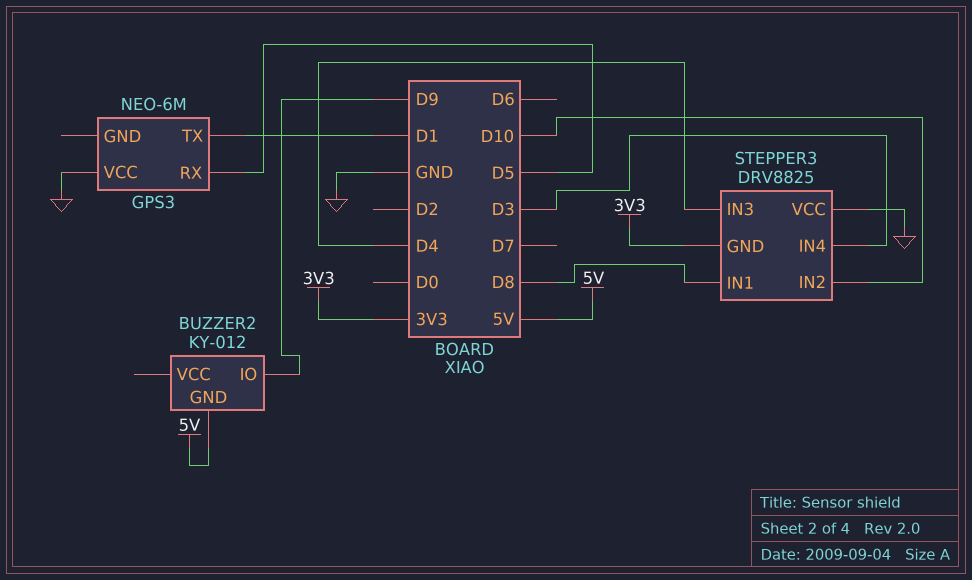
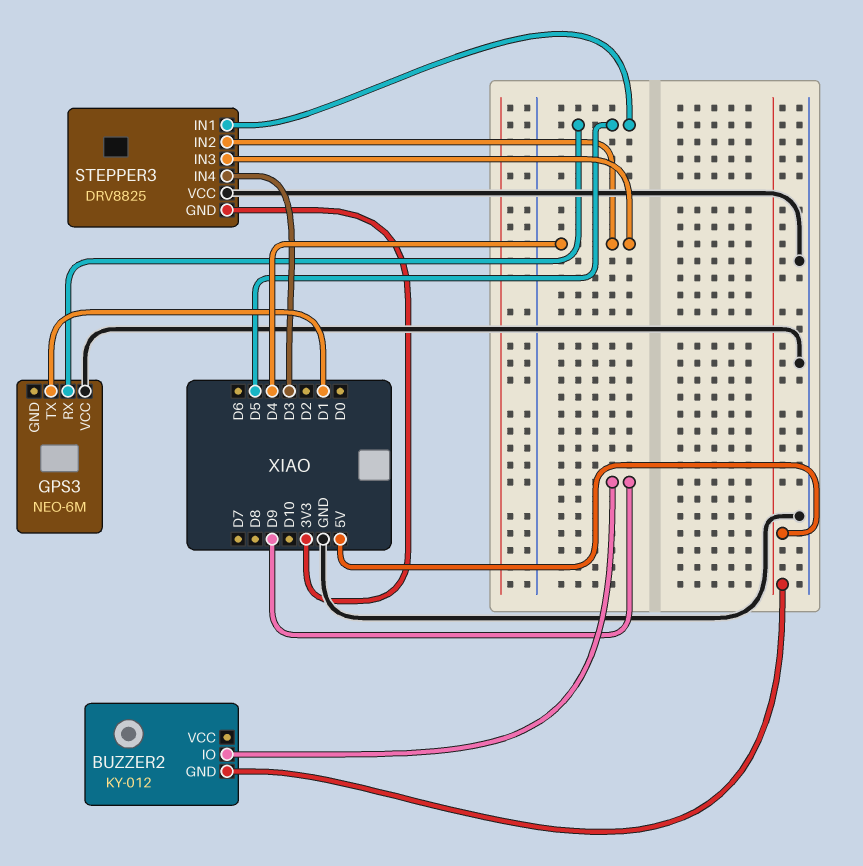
STEPPER3 pin IN1: D8 -> D5
STEPPER3 pin IN2: D10 -> D4

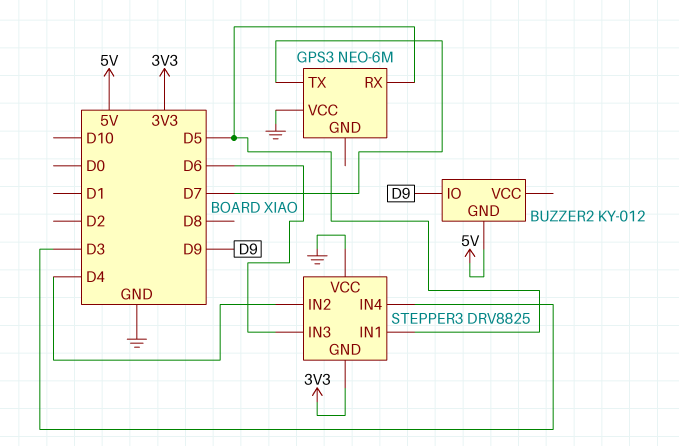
GPS3 pin TX: D1 -> D7
STEPPER3 pin IN3: D4 -> D6

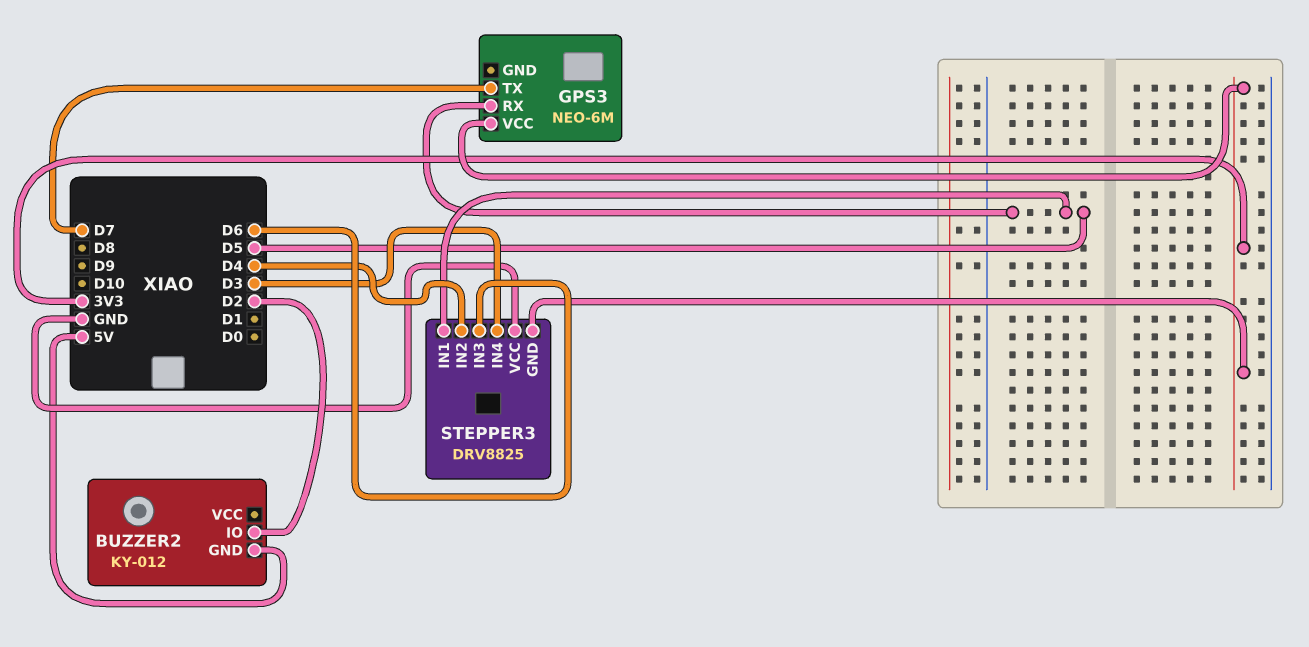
BUZZER2 pin IO: D9 -> D2
GPS3 pin VCC: GND -> 3V3

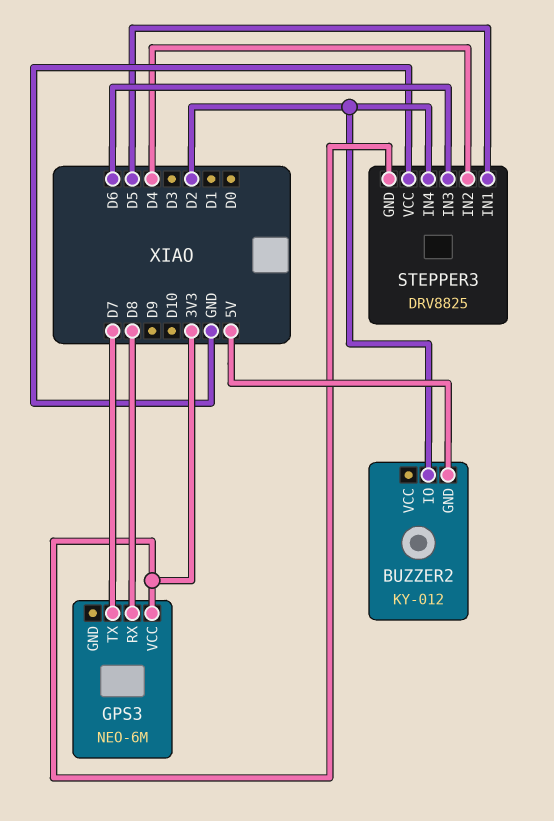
GPS3 pin RX: D5 -> D8
STEPPER3 pin IN4: D3 -> D2

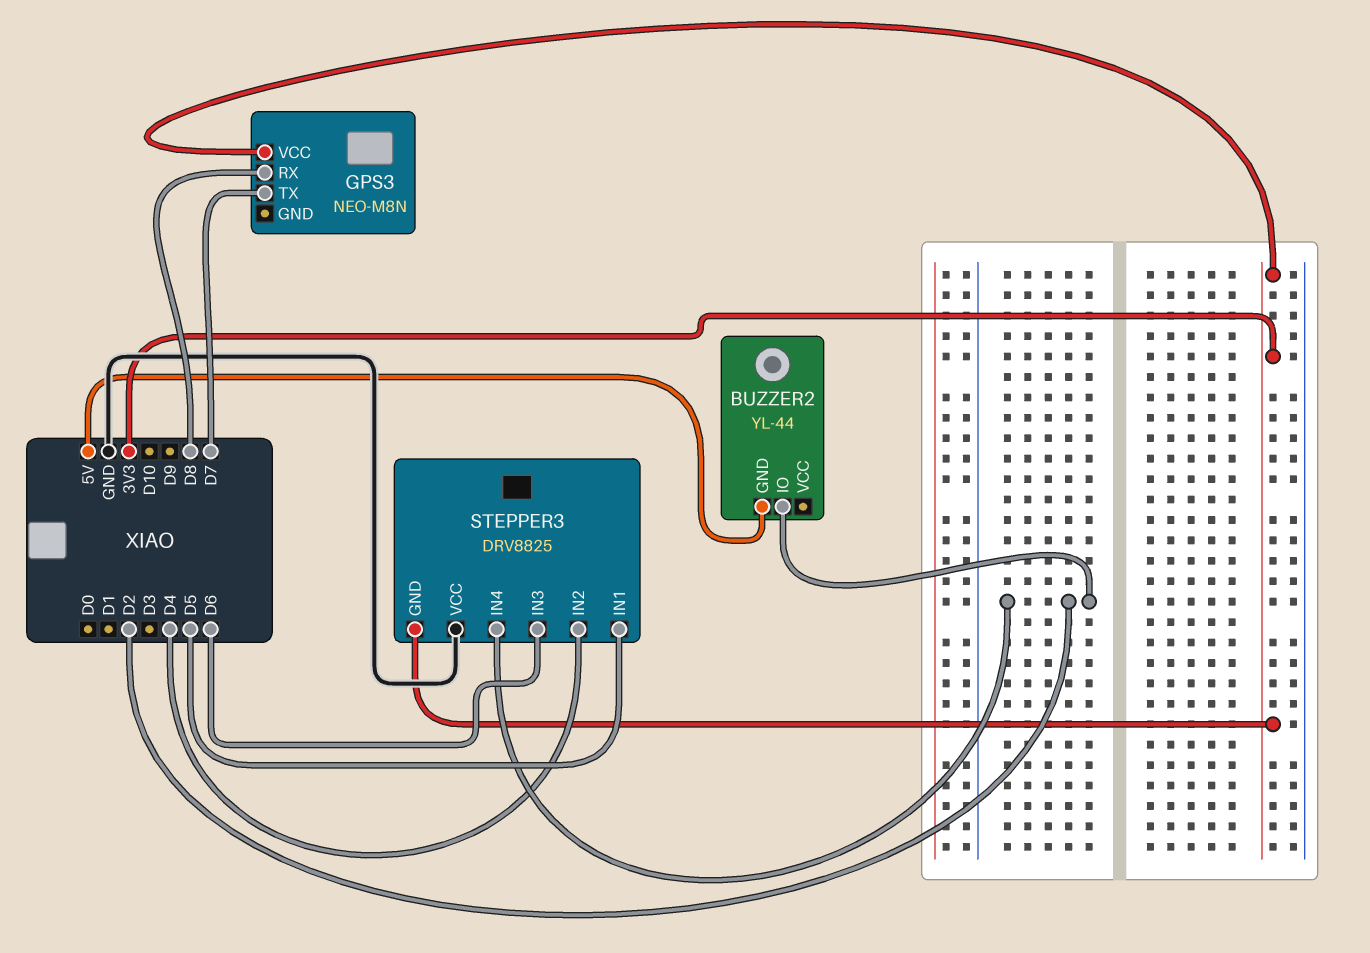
BUZZER2: KY-012 -> YL-44
GPS3: NEO-6M -> NEO-M8N

